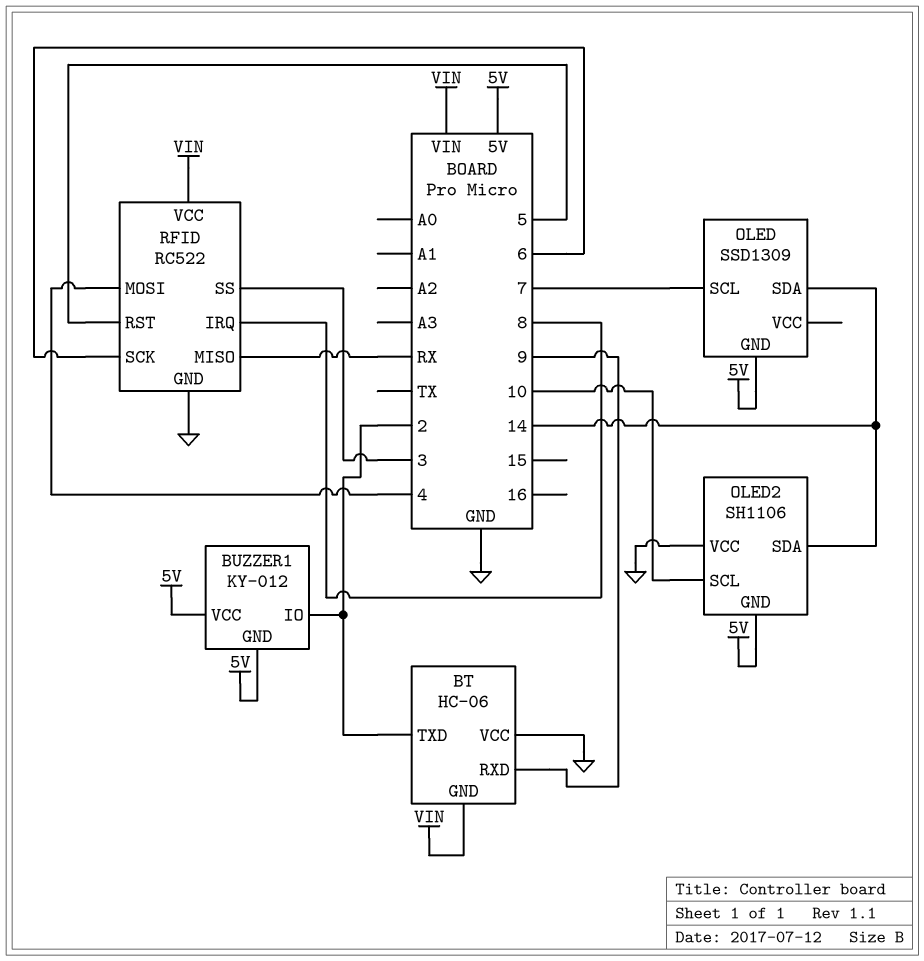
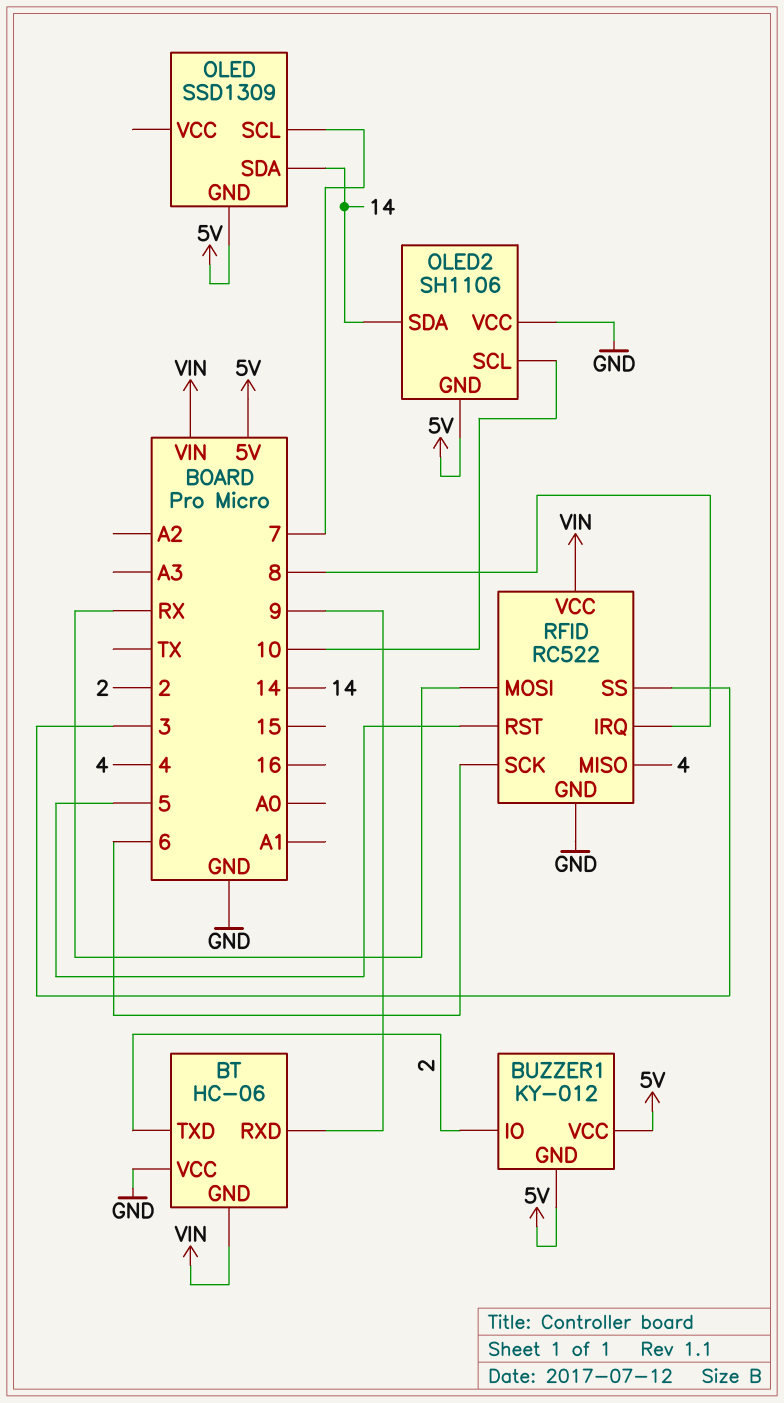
RFID pin MISO: RX -> 4
RFID pin MOSI: 4 -> RX

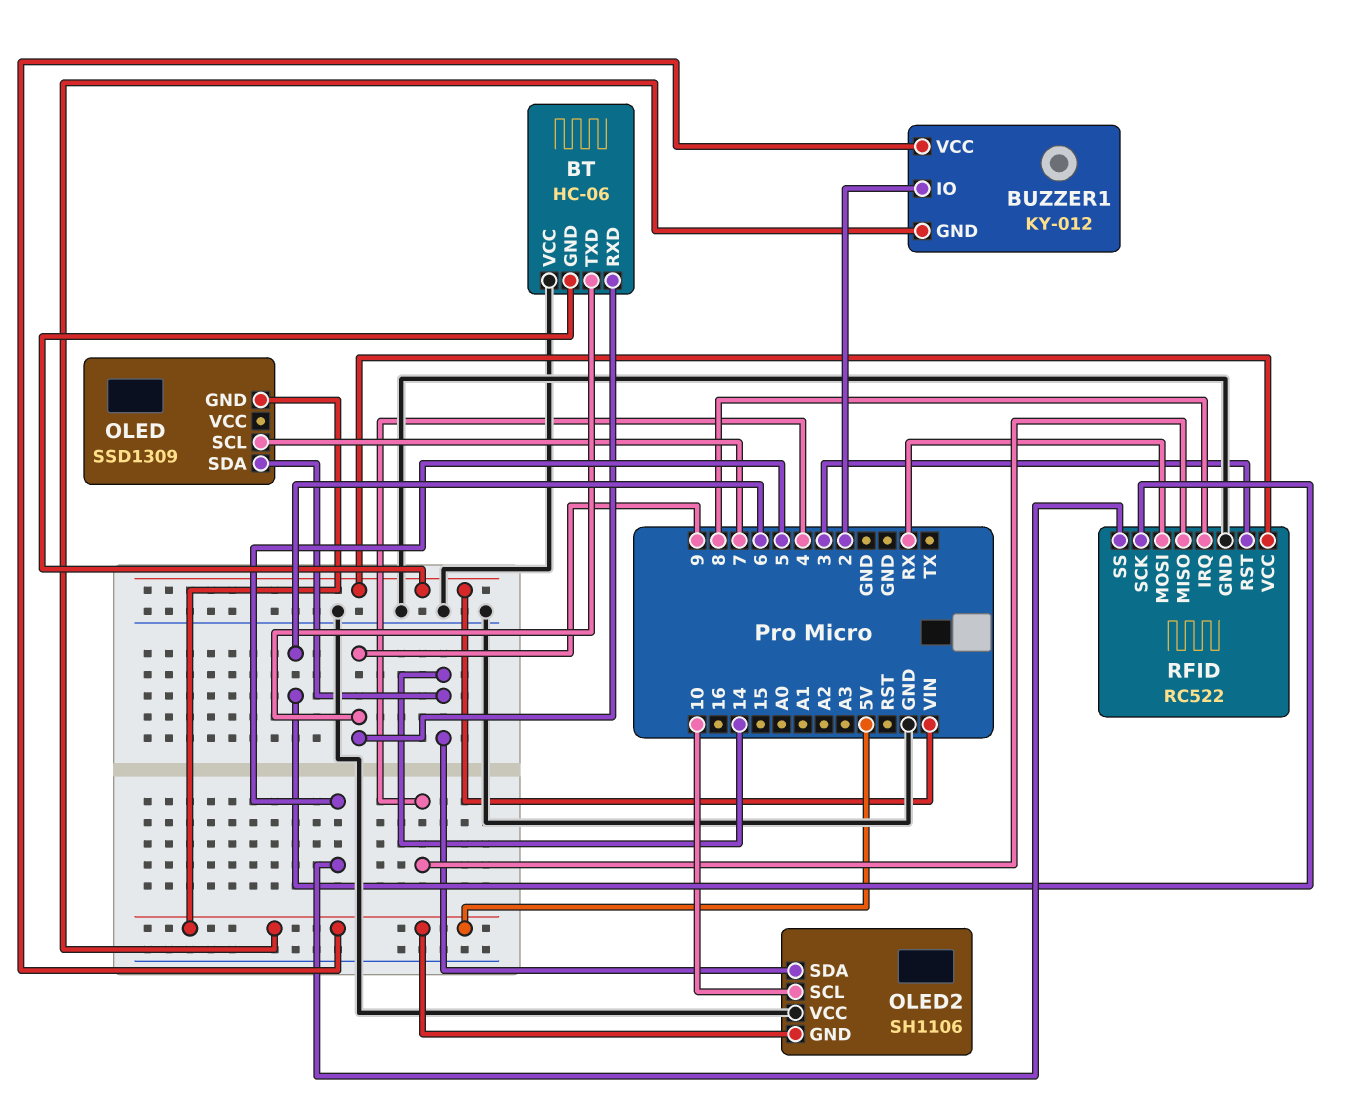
BT pin TXD: 2 -> 9
RFID pin RST: 5 -> 3
RFID pin SS: 3 -> 5

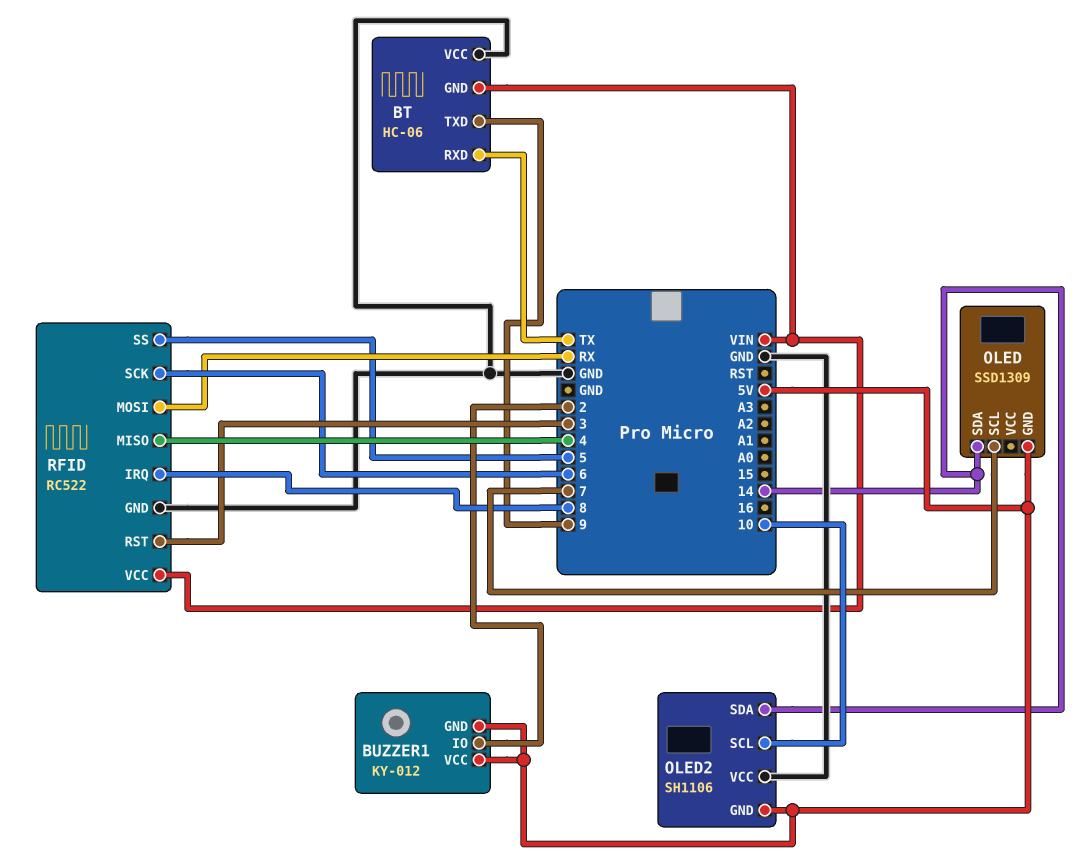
BT pin RXD: 9 -> TX

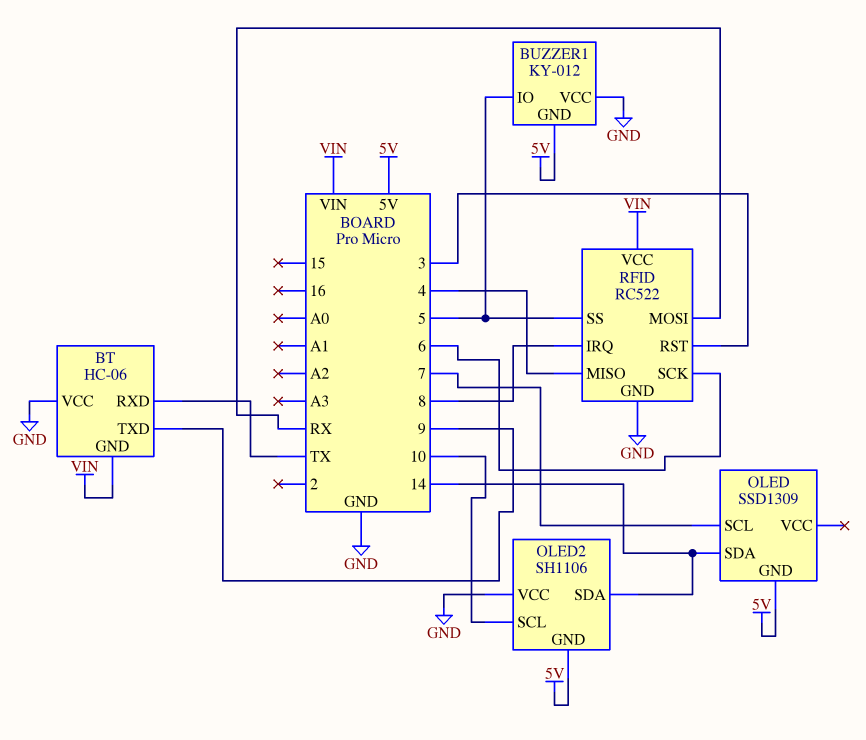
BUZZER1 pin IO: 2 -> 5
BUZZER1 pin VCC: 5V -> GND

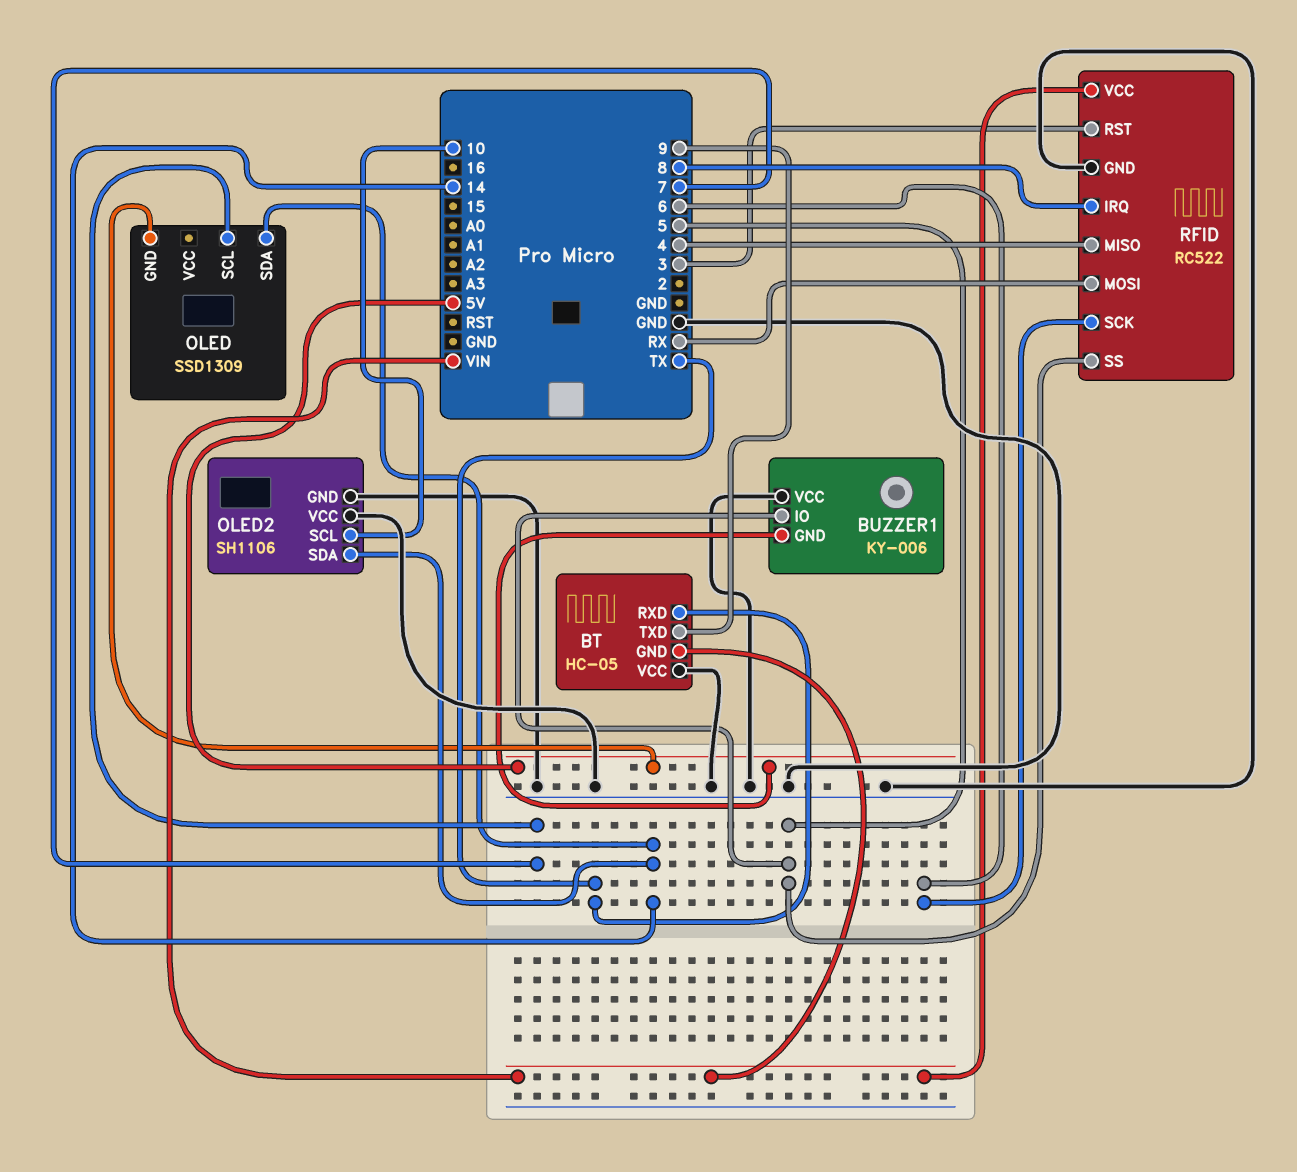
BT: HC-06 -> HC-05
BUZZER1: KY-012 -> KY-006
OLED2 pin GND: 5V -> GND

